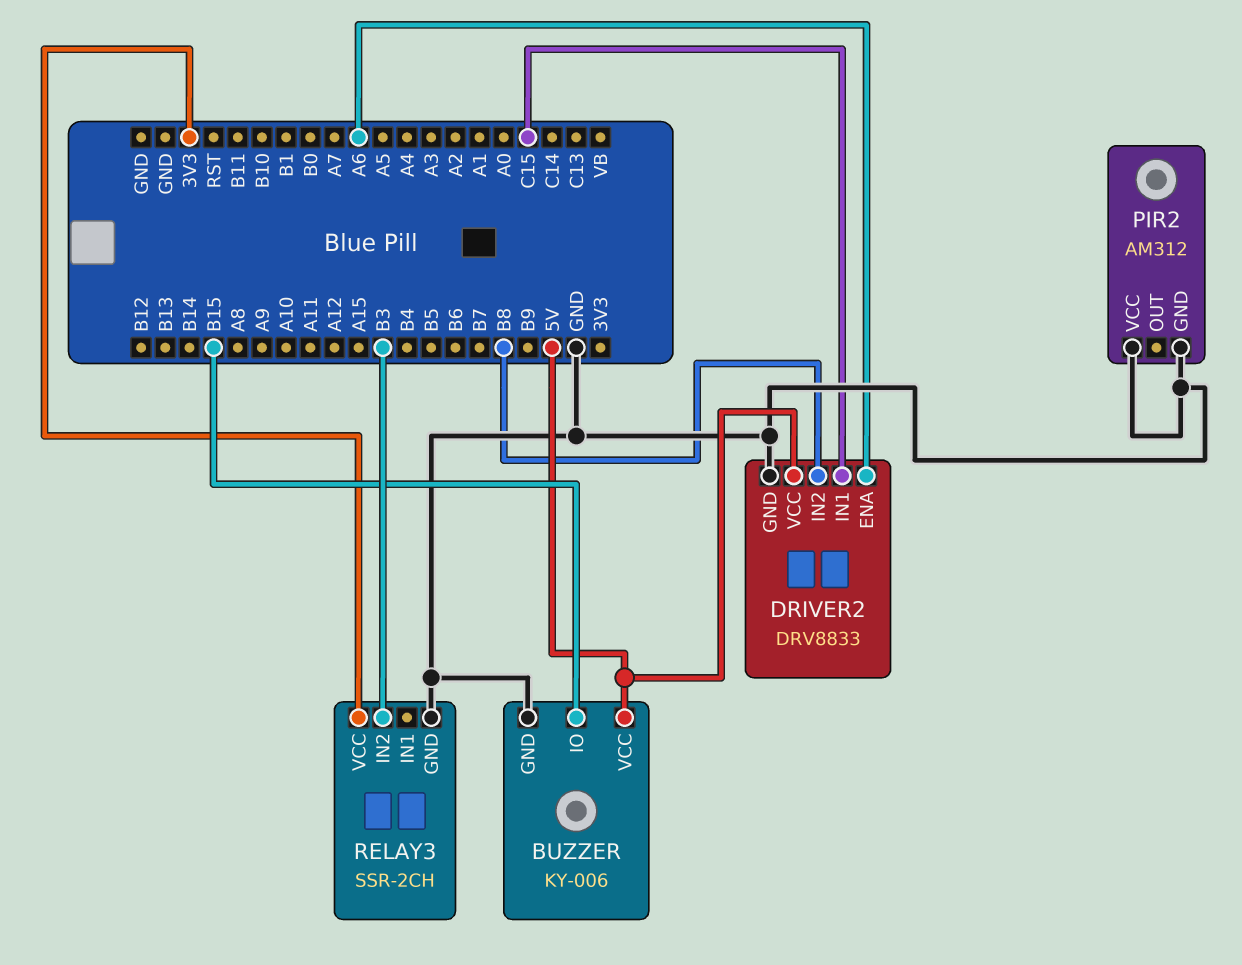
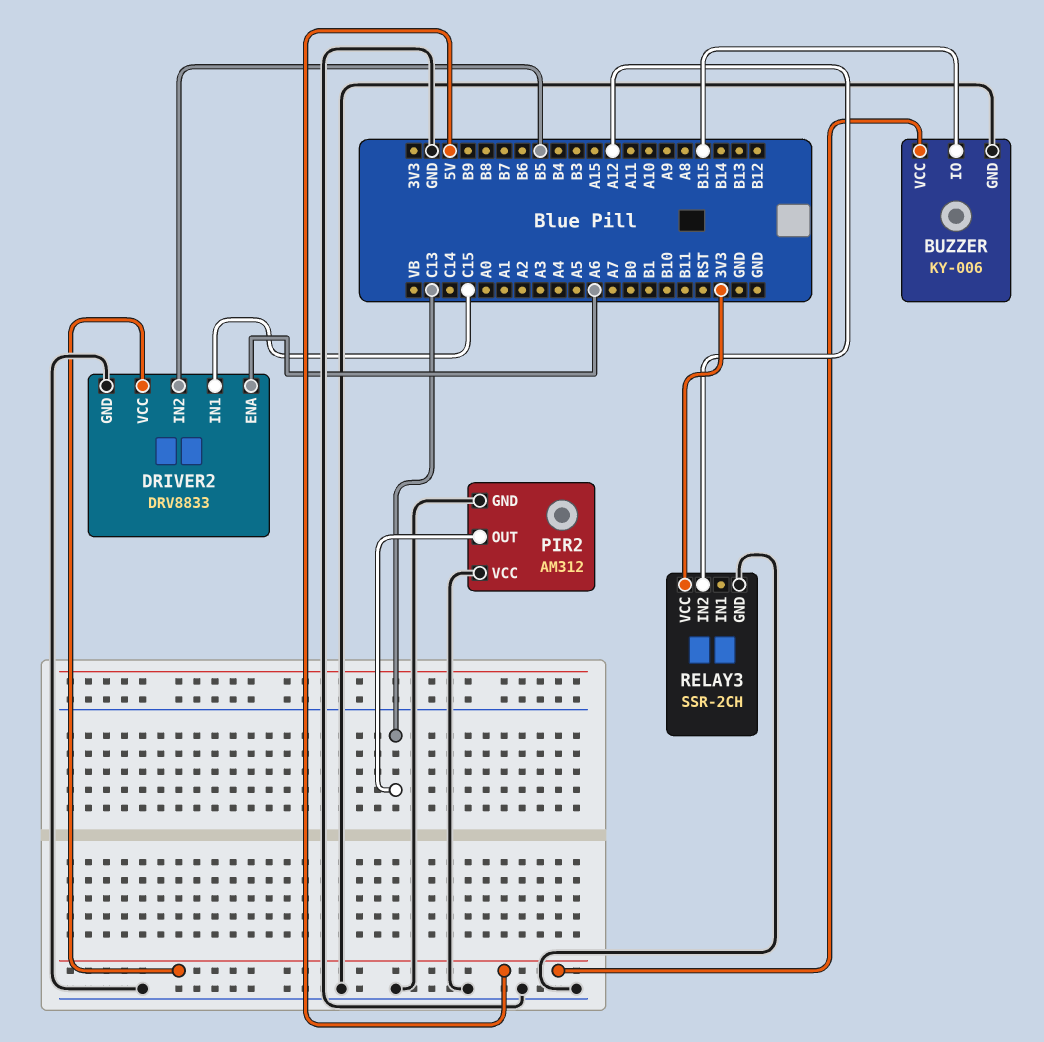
DRIVER2 pin IN2: B8 -> B5
PIR2 pin OUT: none -> C13
RELAY3 pin IN2: B3 -> A12

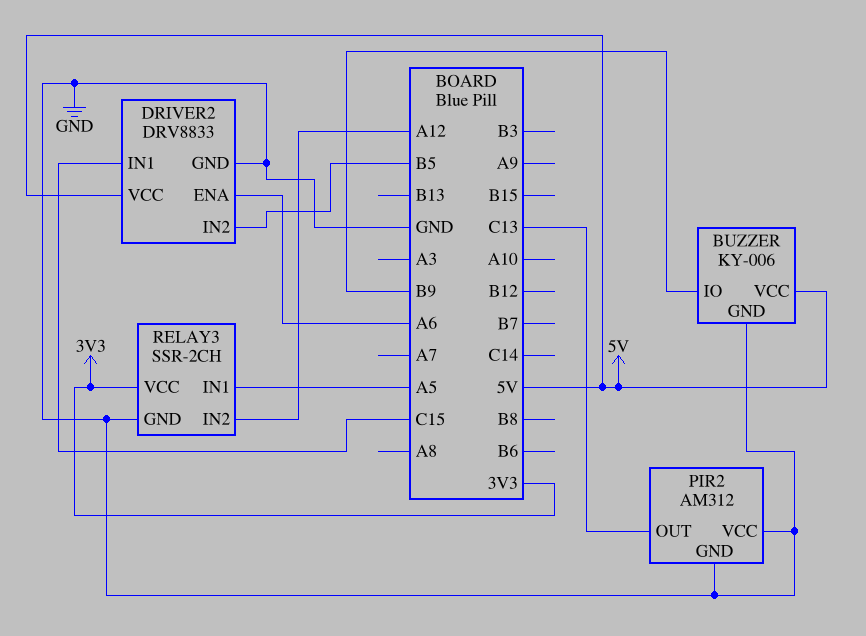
BUZZER pin IO: B15 -> B9
RELAY3 pin IN1: none -> A5

